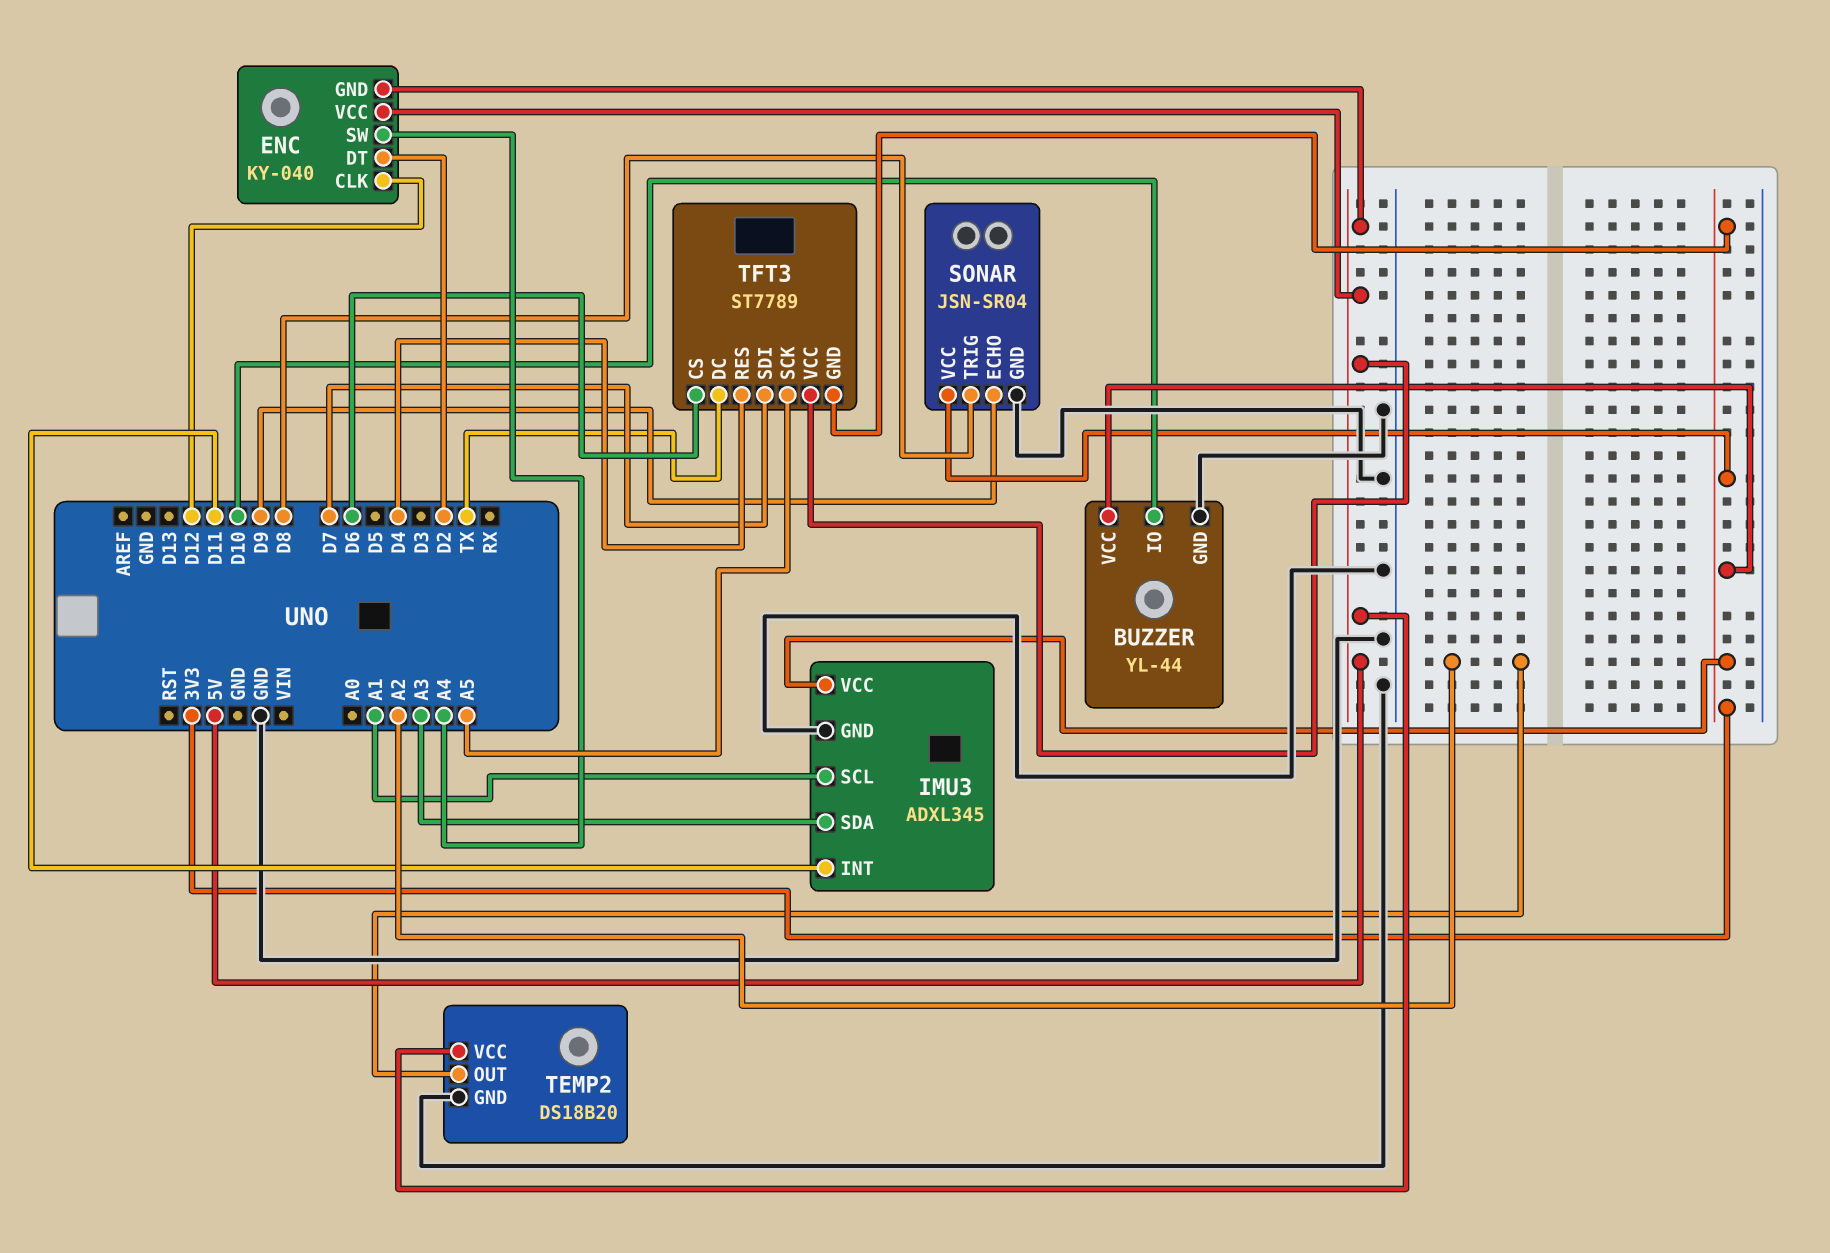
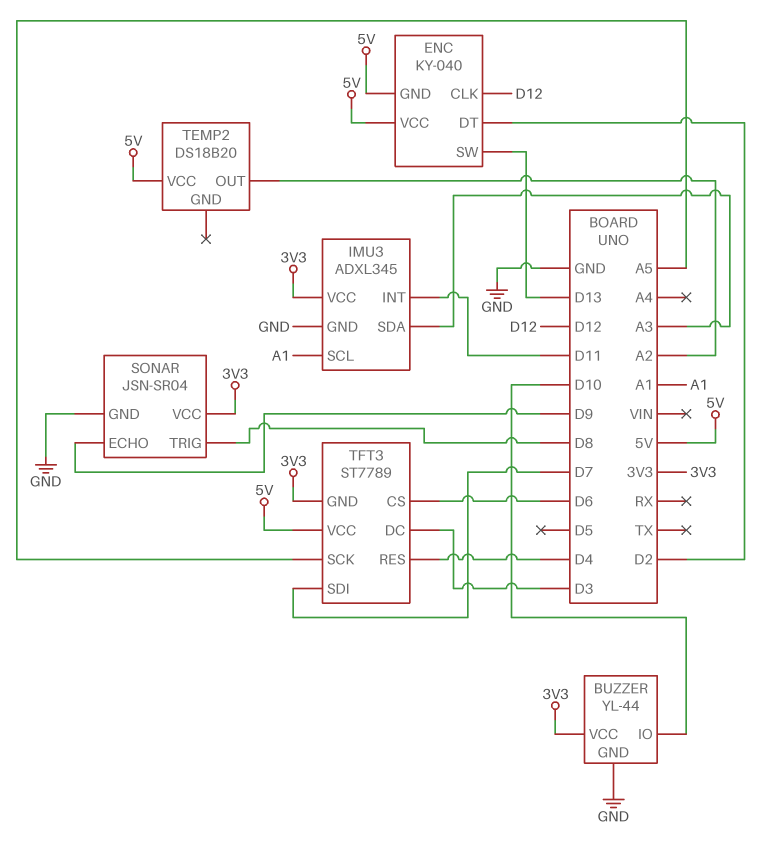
ENC pin SW: A4 -> D13
TEMP2 pin GND: GND -> none
TFT3 pin DC: TX -> D3

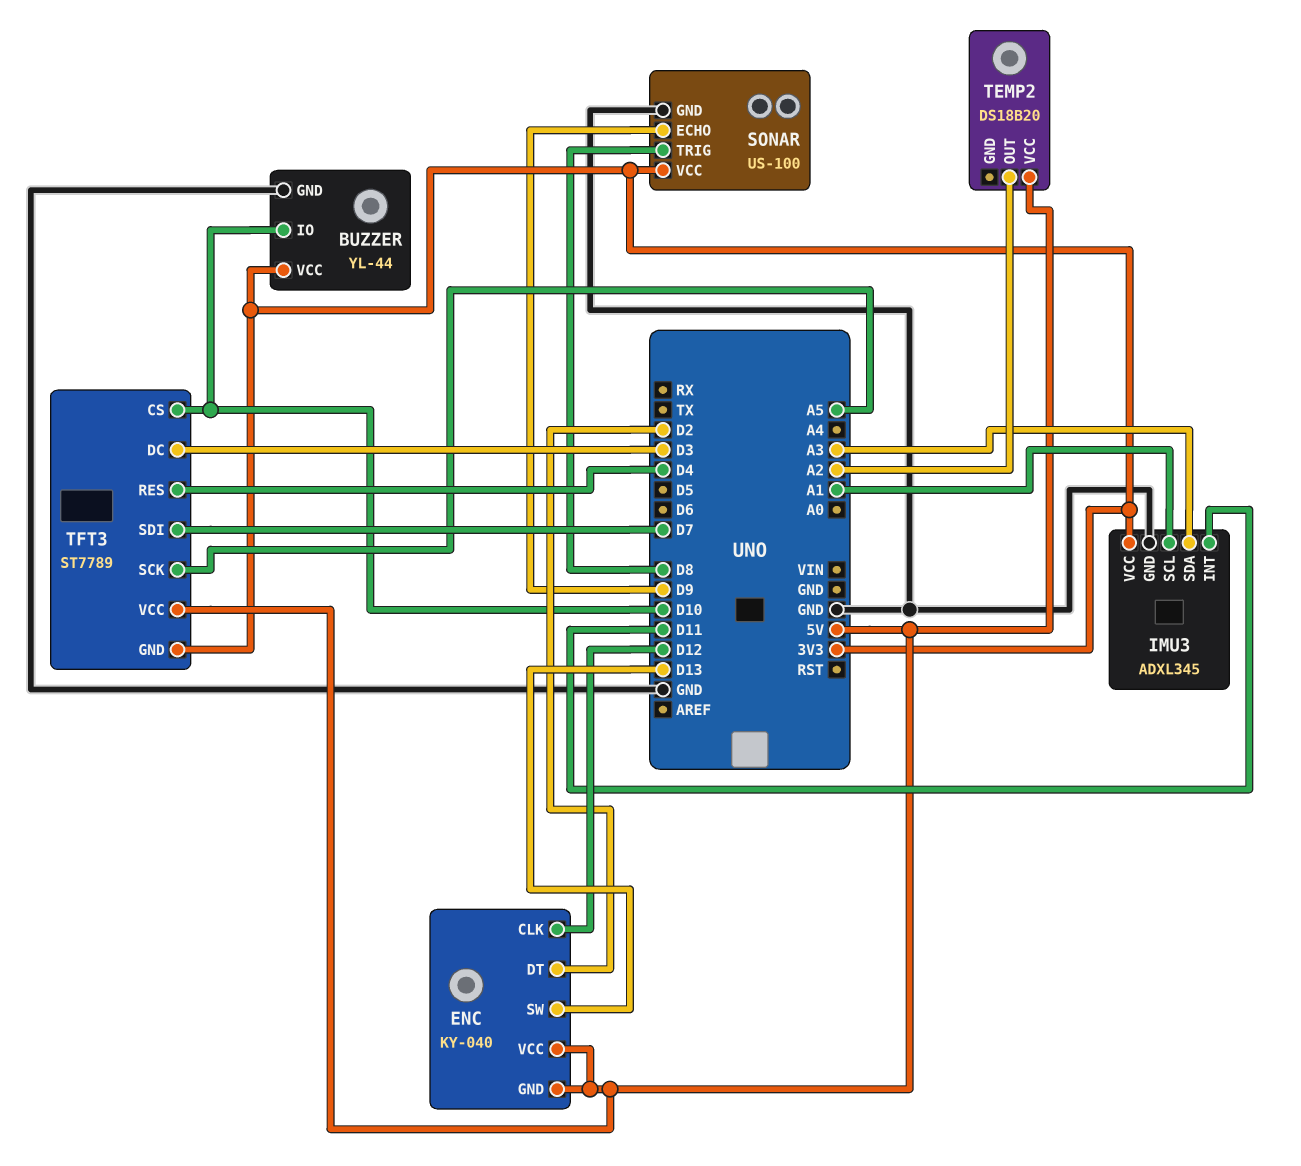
SONAR: JSN-SR04 -> US-100
TFT3 pin CS: D6 -> D10

